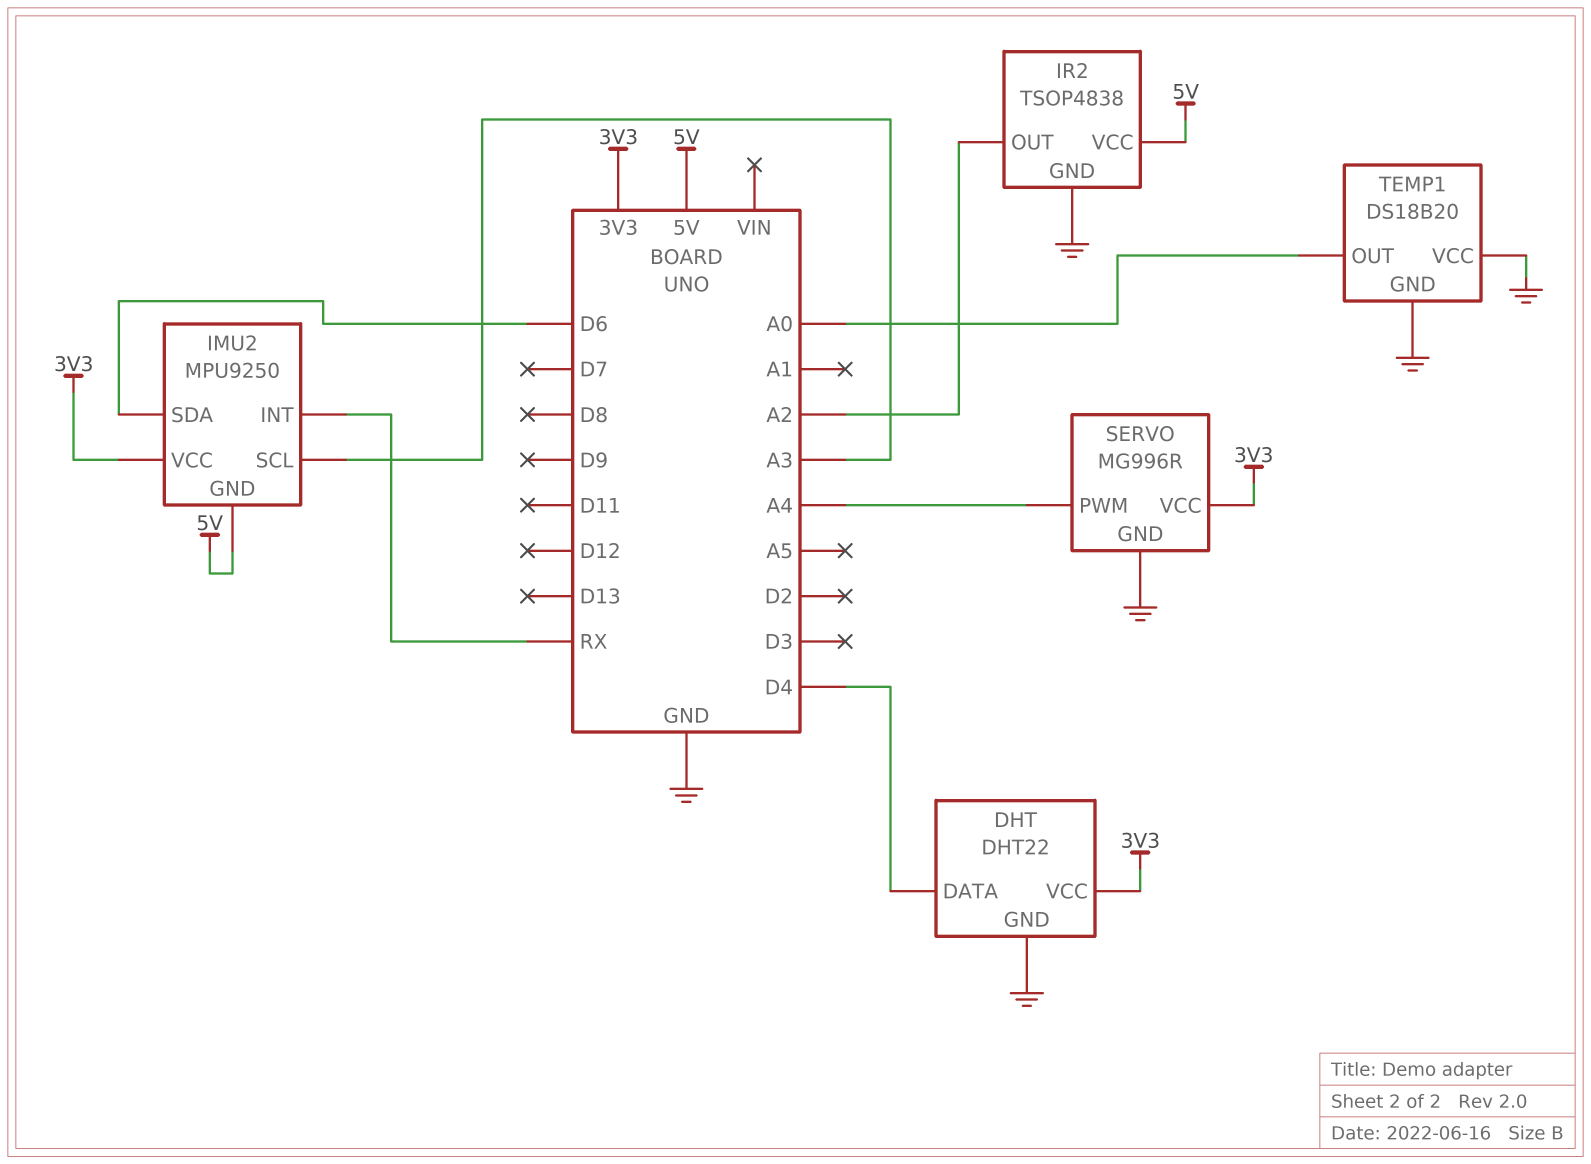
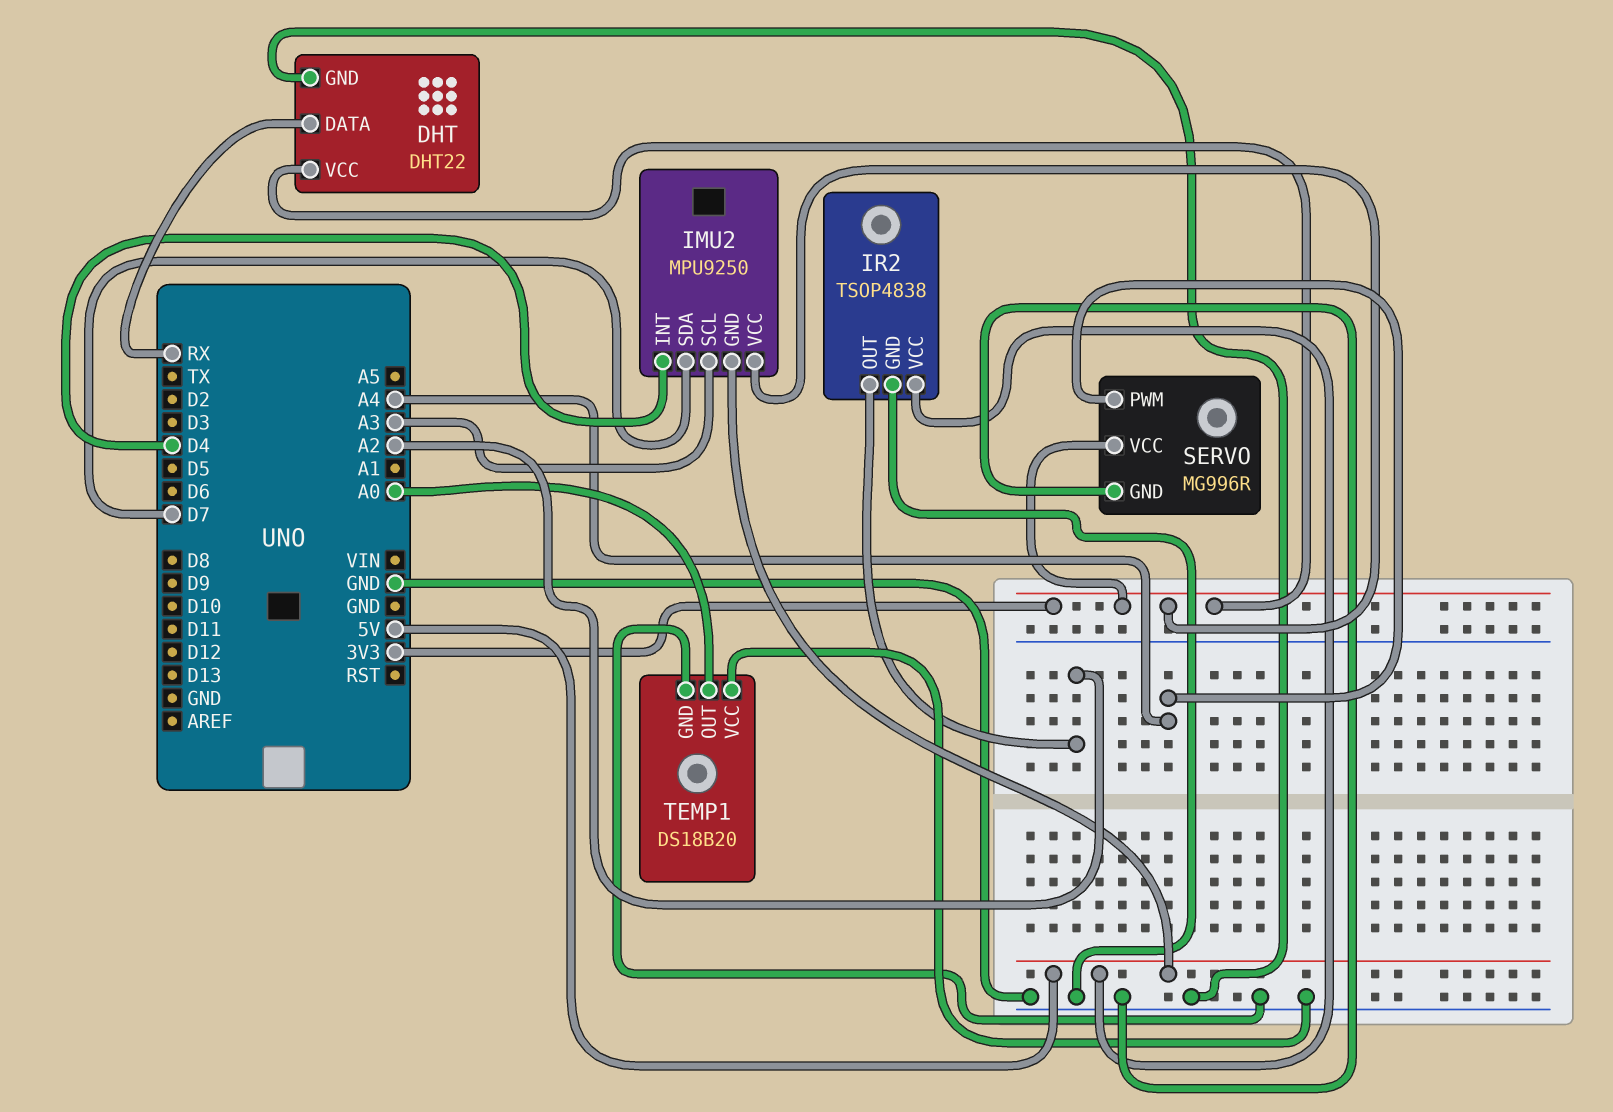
DHT pin DATA: D4 -> RX
IMU2 pin INT: RX -> D4
IMU2 pin SDA: D6 -> D7

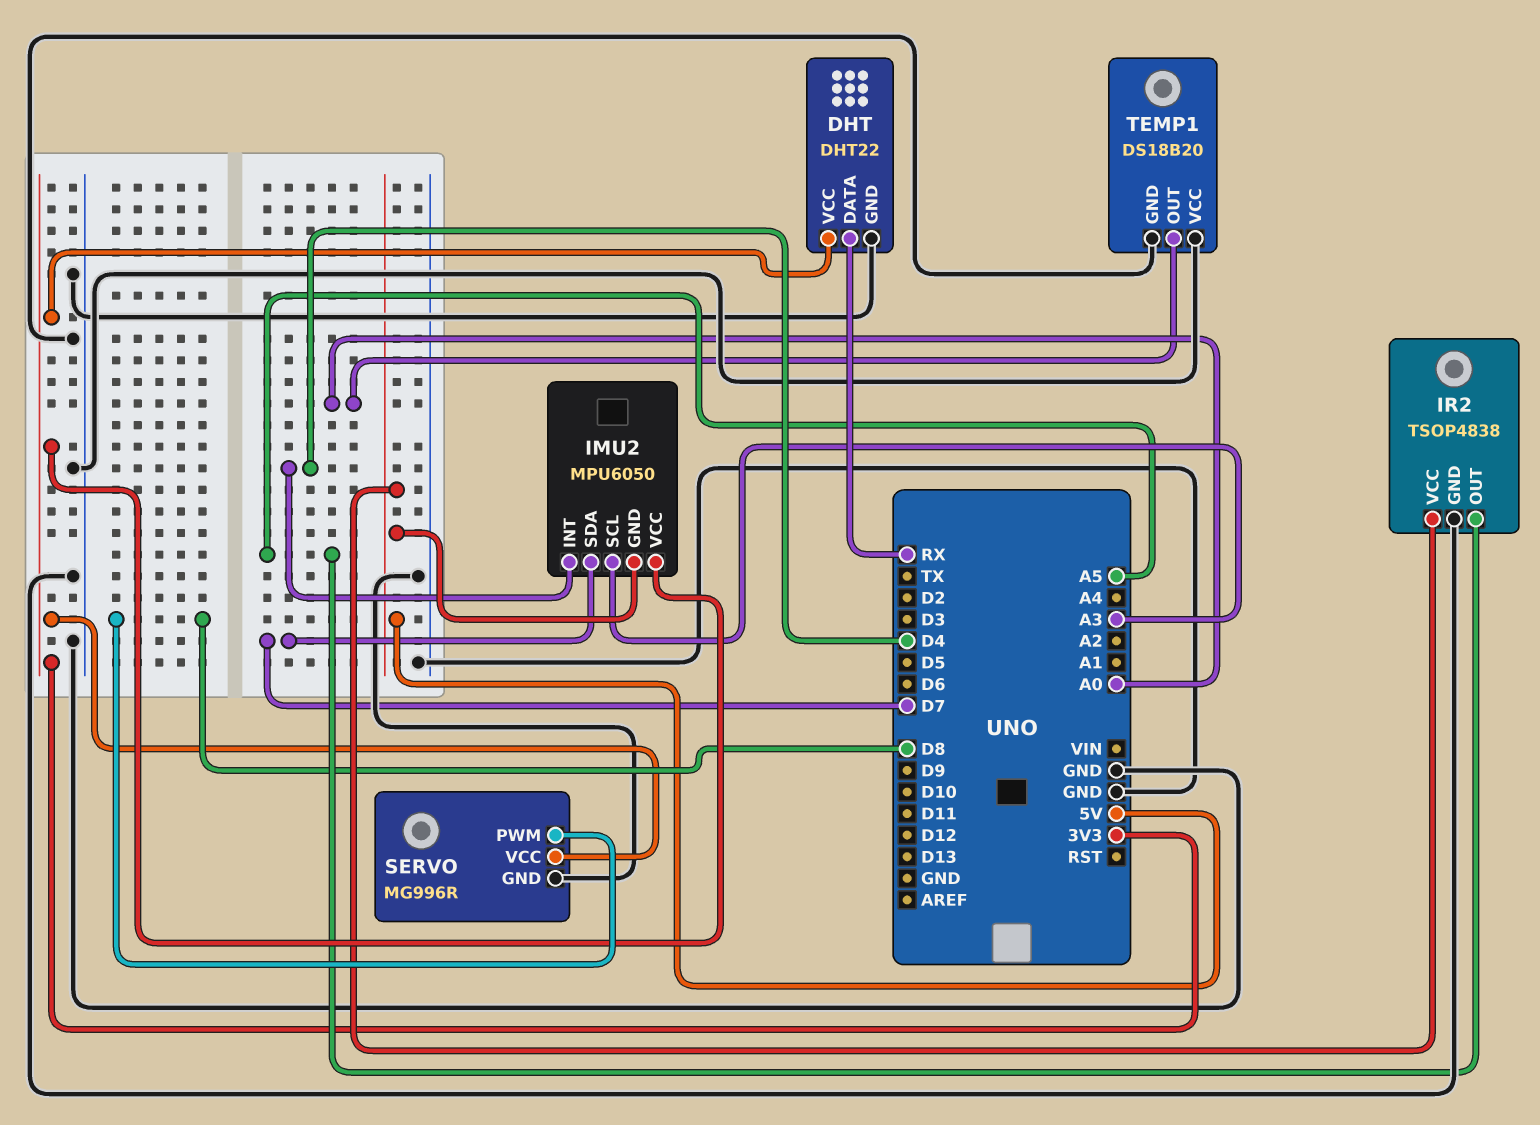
IMU2: MPU9250 -> MPU6050
IR2 pin OUT: A2 -> A5
SERVO pin PWM: A4 -> D8

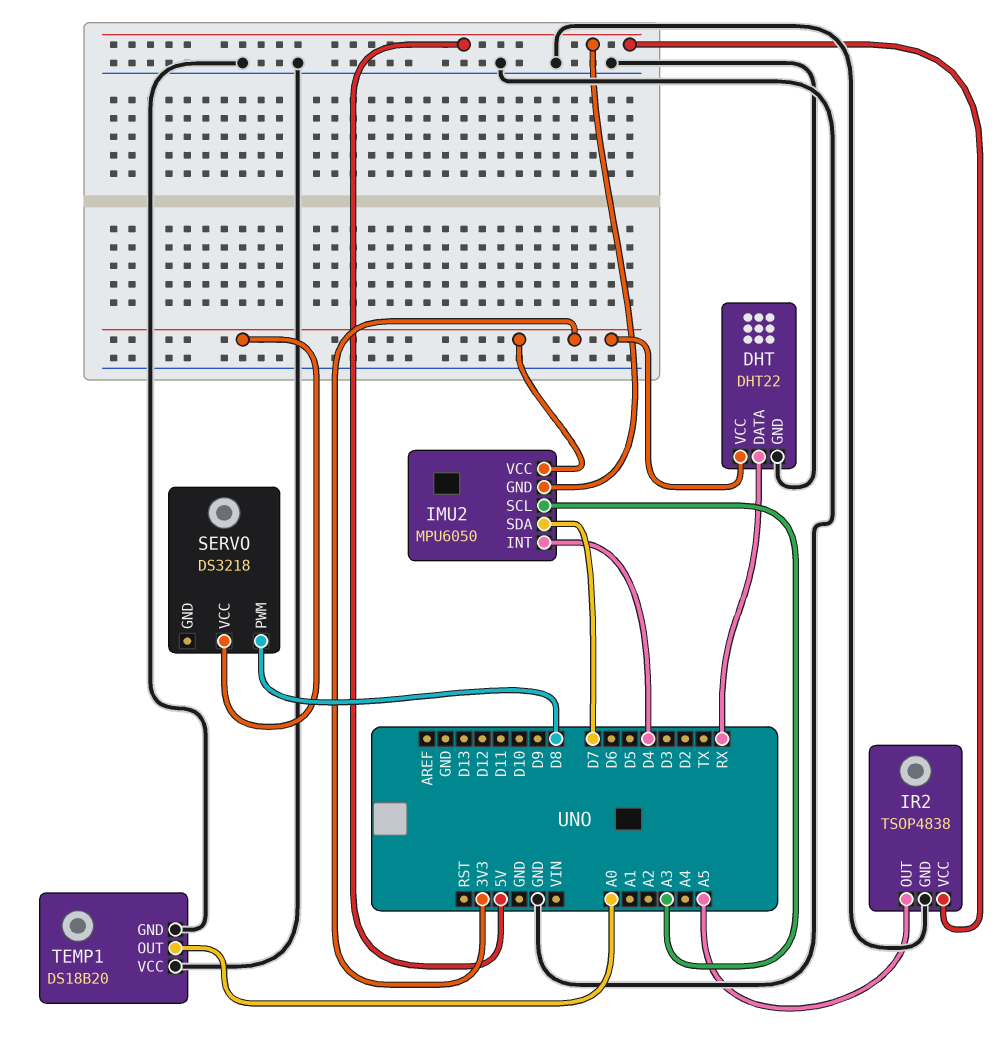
SERVO: MG996R -> DS3218
SERVO pin GND: GND -> none

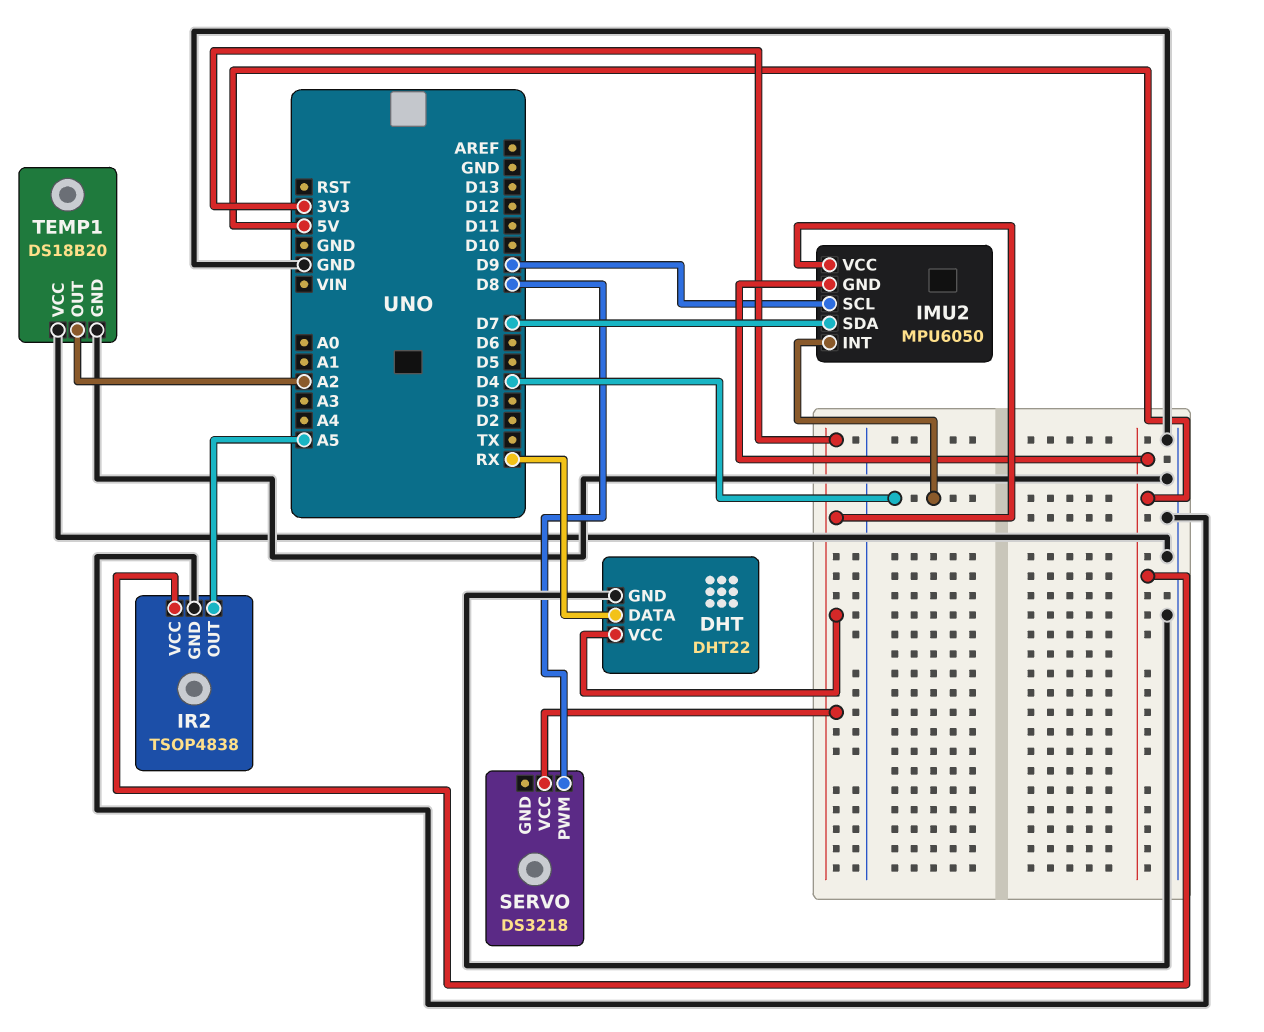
IMU2 pin SCL: A3 -> D9
TEMP1 pin OUT: A0 -> A2

